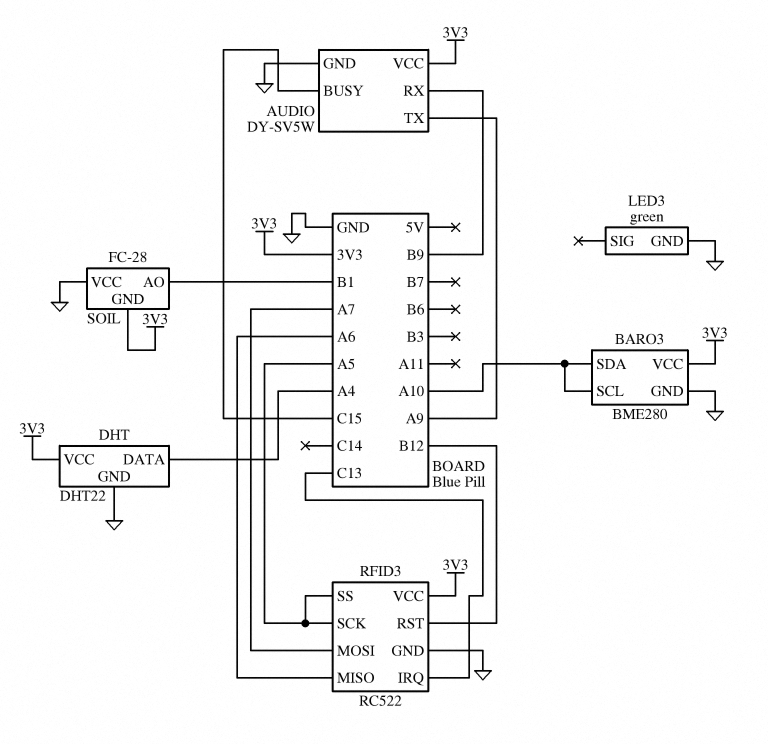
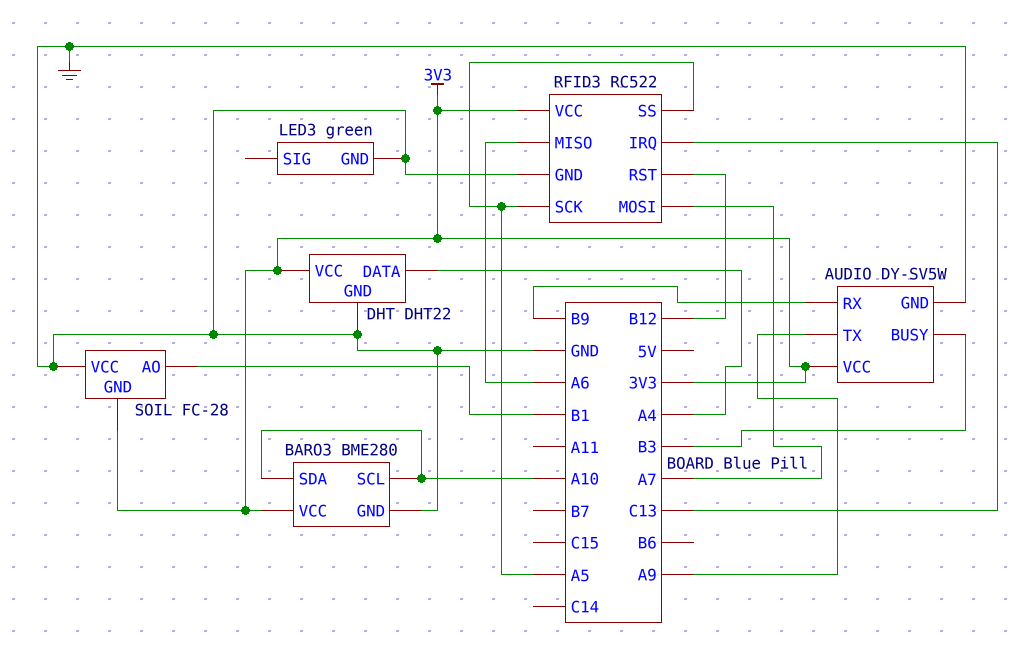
AUDIO pin BUSY: C15 -> B3

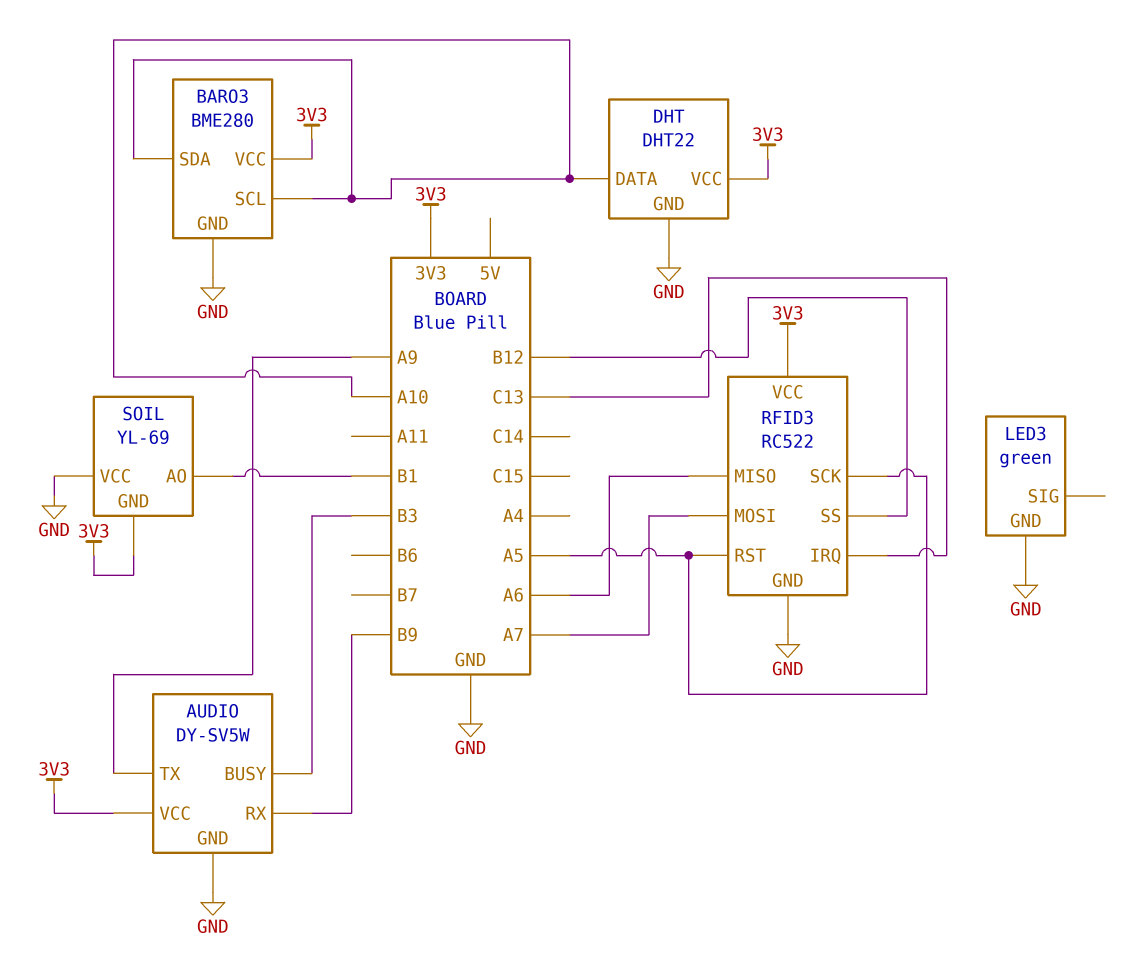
DHT pin DATA: A4 -> A10
RFID3 pin RST: B12 -> A5
RFID3 pin SS: A5 -> B12
SOIL: FC-28 -> YL-69

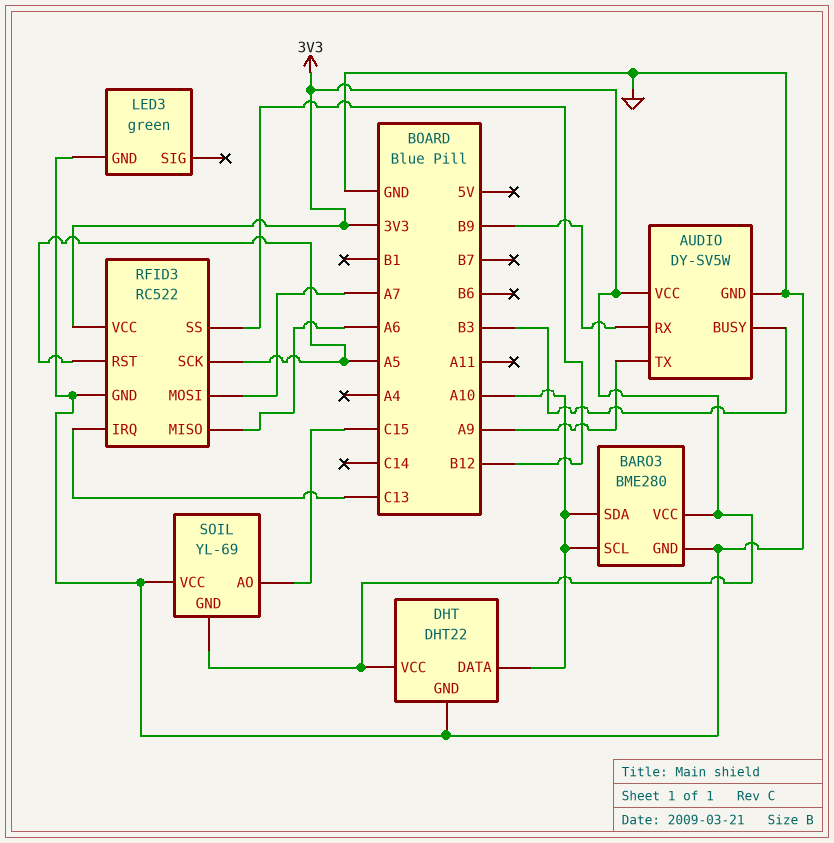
SOIL pin AO: B1 -> C15

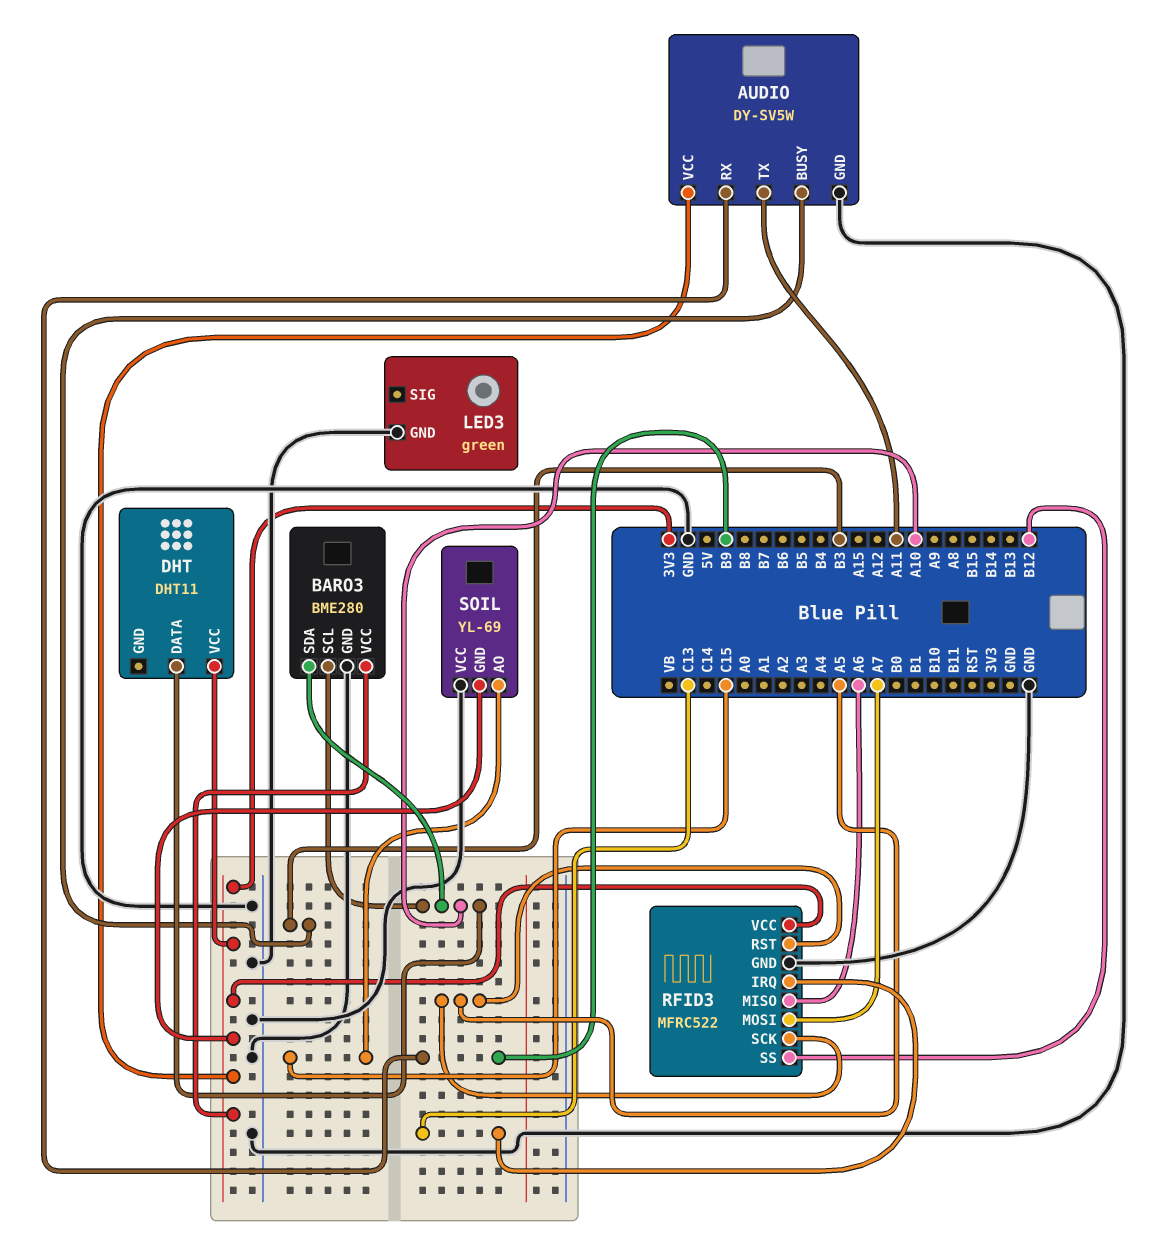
AUDIO pin TX: A9 -> A11
DHT: DHT22 -> DHT11
DHT pin GND: GND -> none
RFID3: RC522 -> MFRC522

